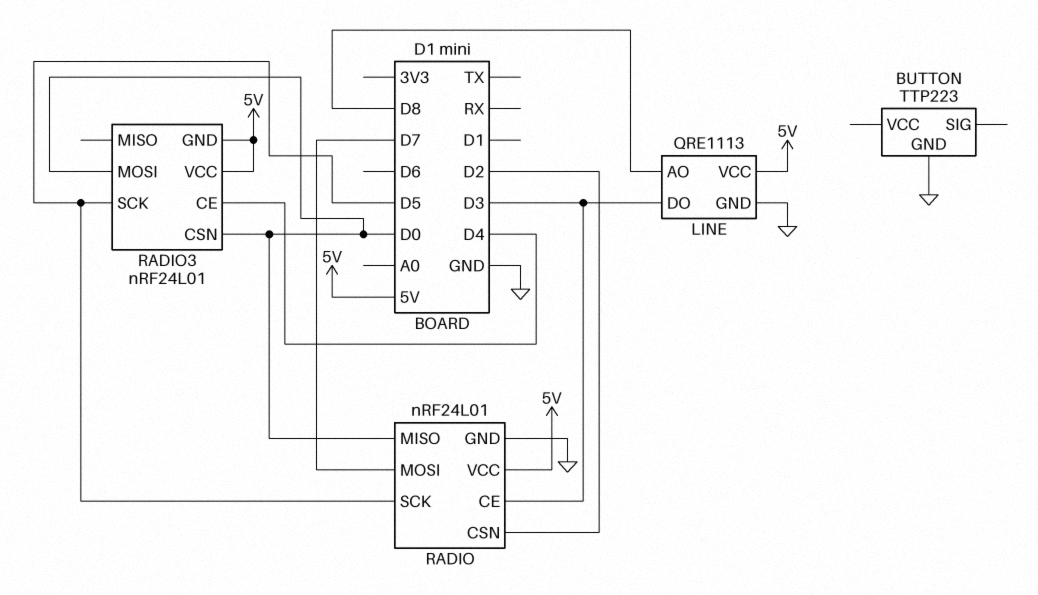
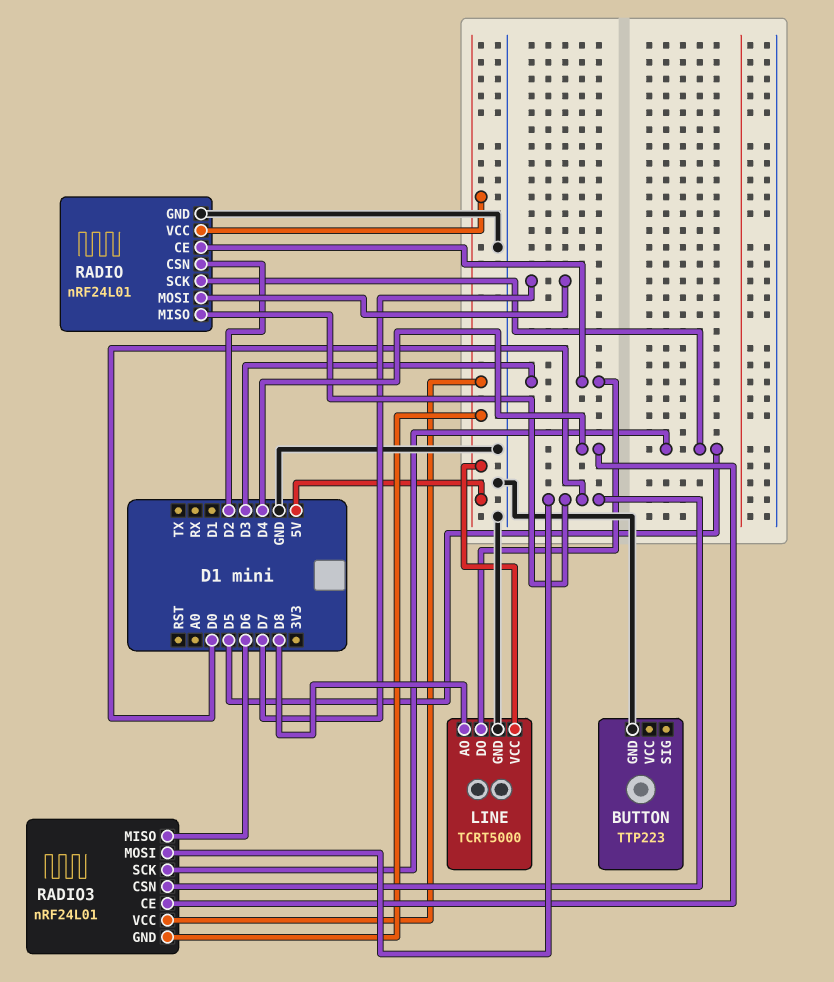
LINE: QRE1113 -> TCRT5000
RADIO3 pin MISO: none -> D6

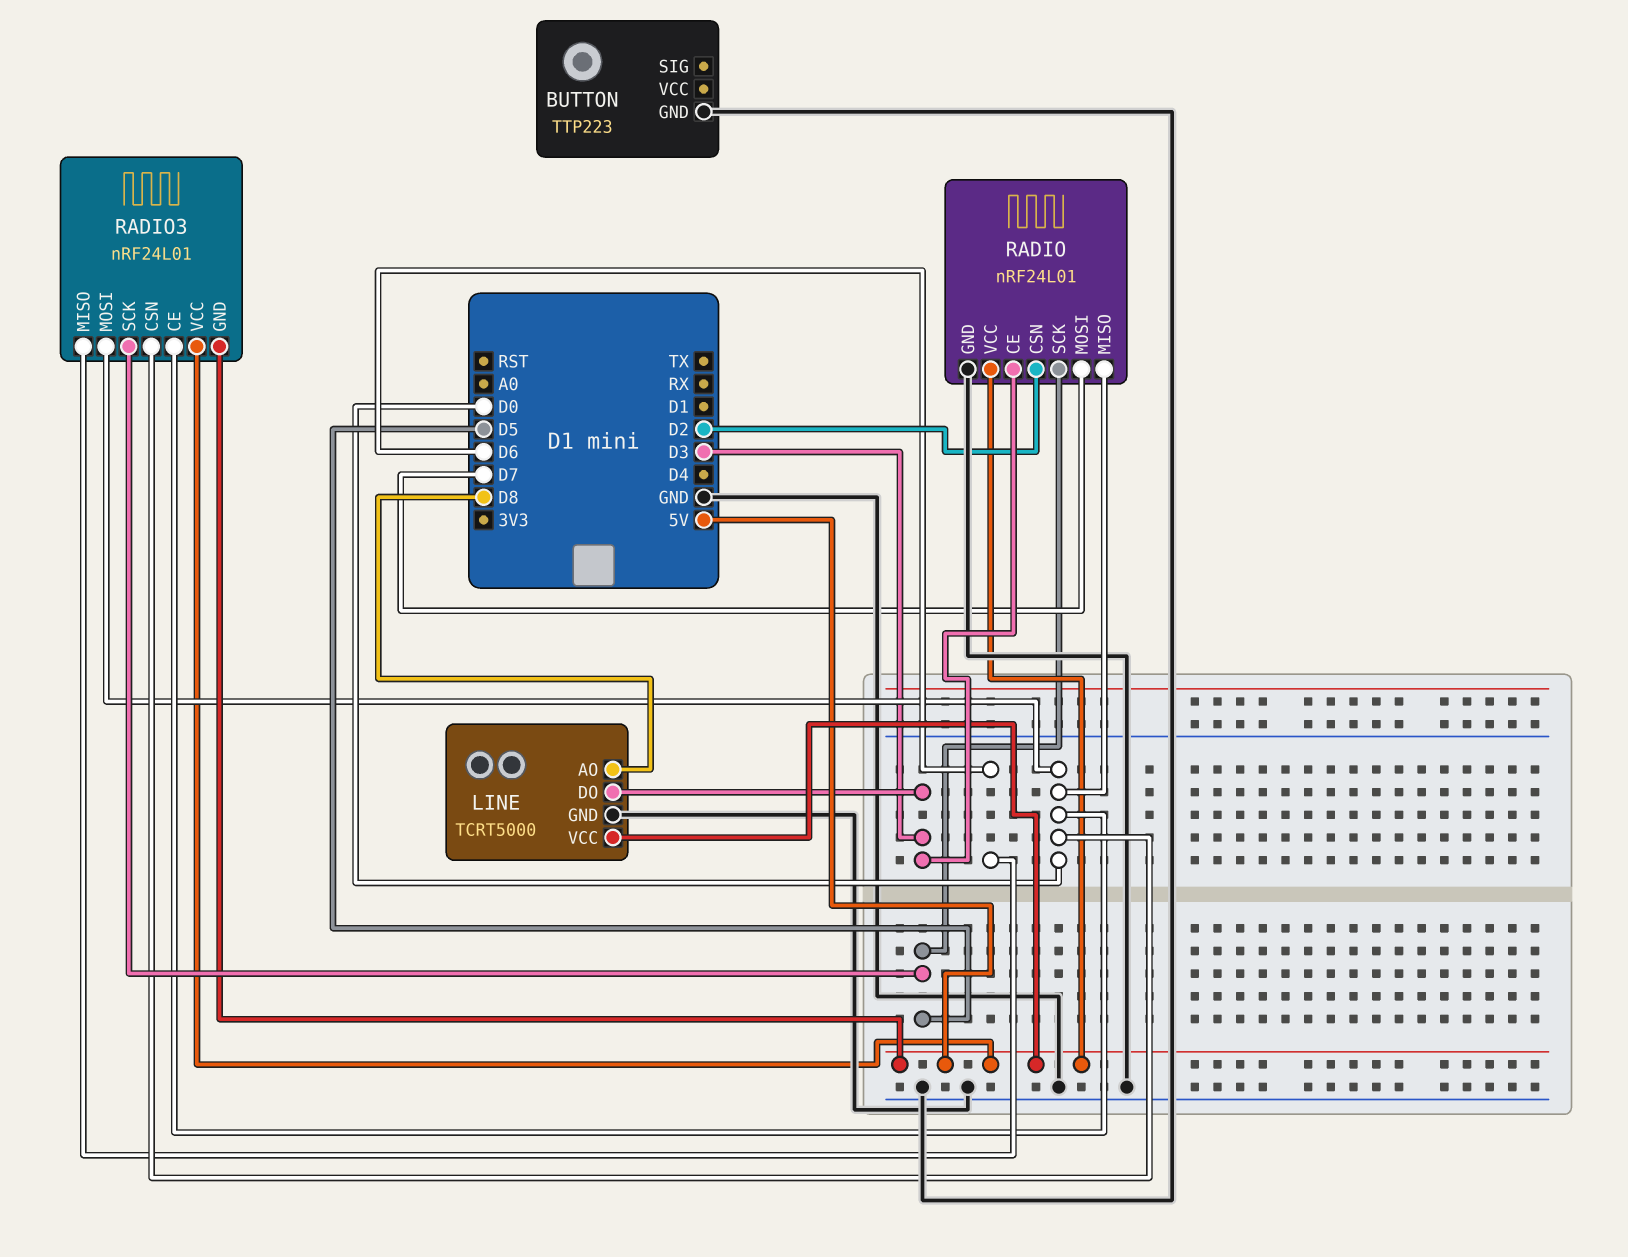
RADIO3 pin CE: D4 -> D0

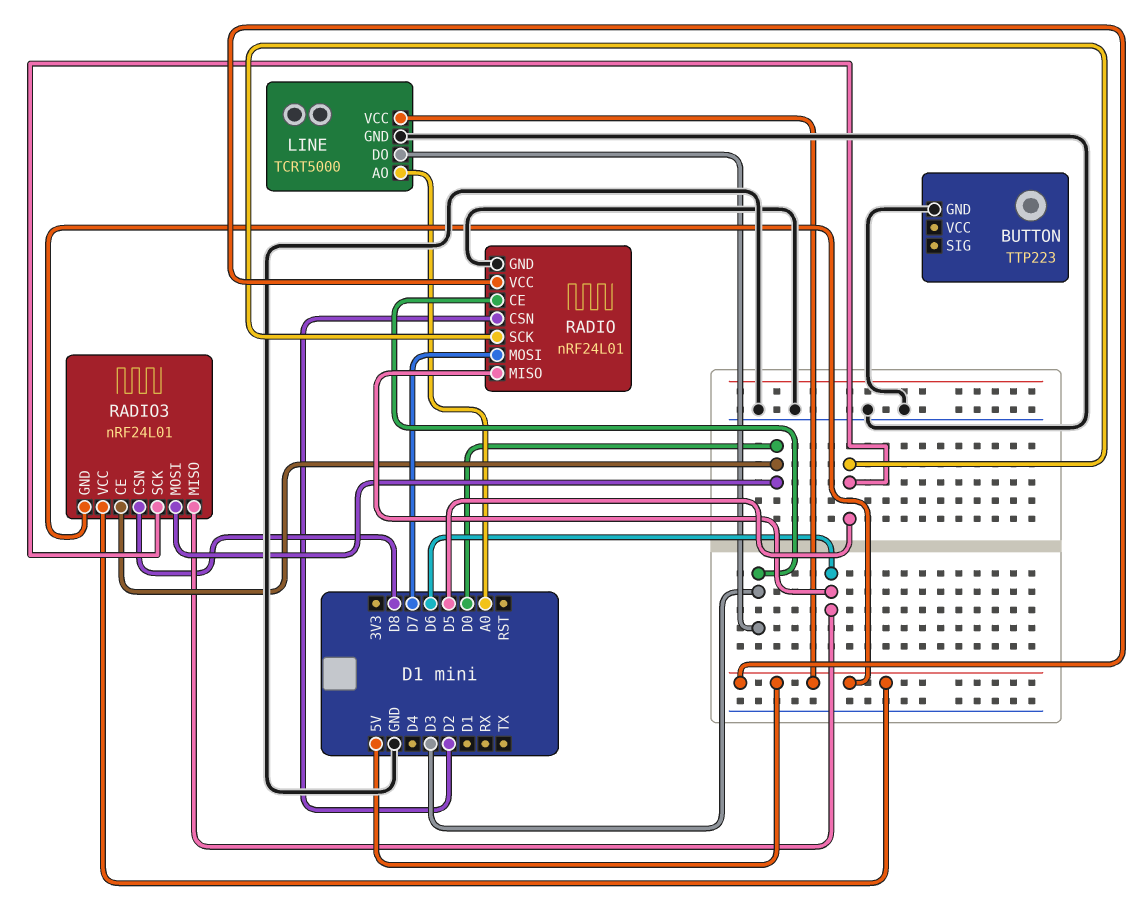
LINE pin AO: D8 -> A0
RADIO pin MISO: D0 -> D6
RADIO3 pin CSN: D0 -> D8

